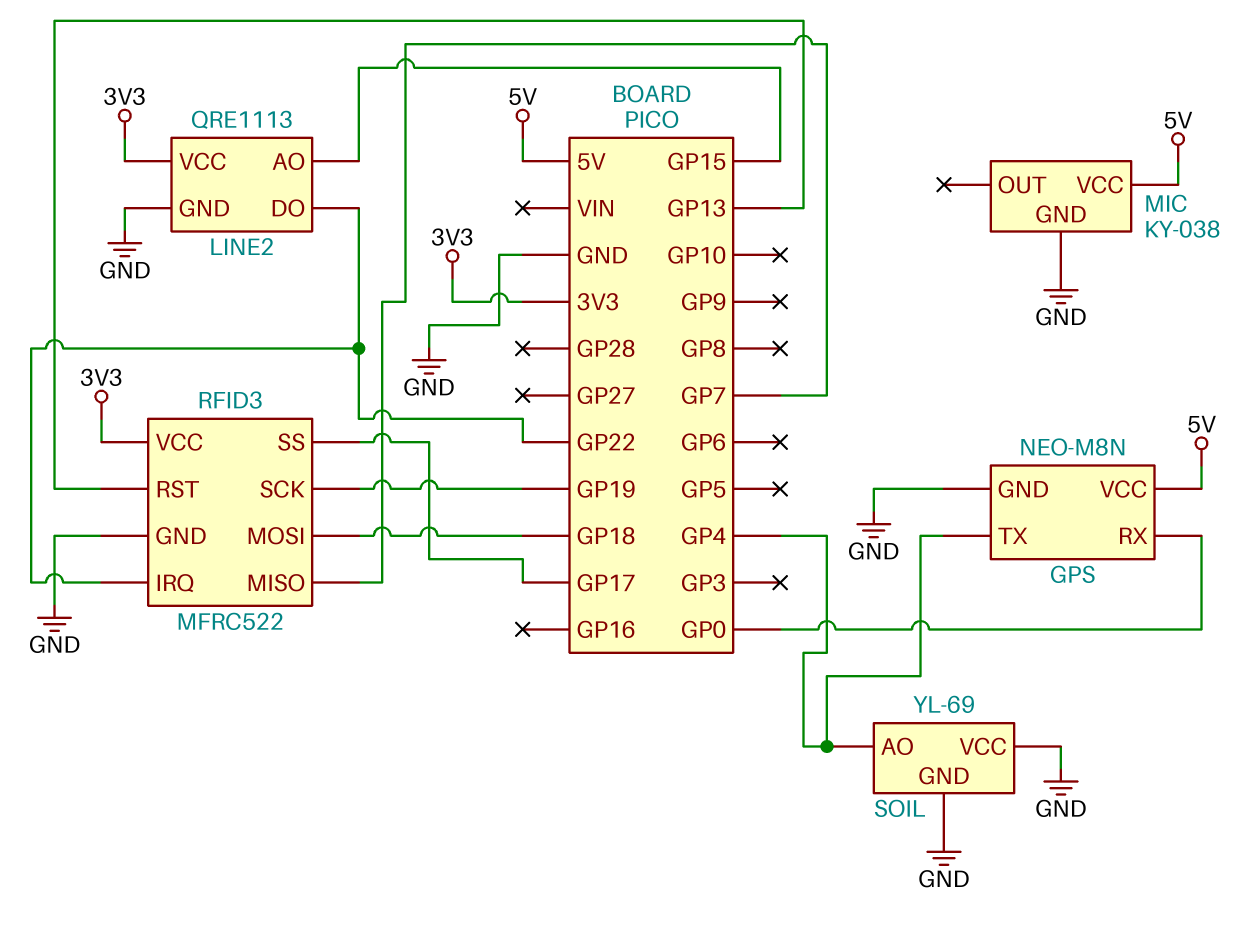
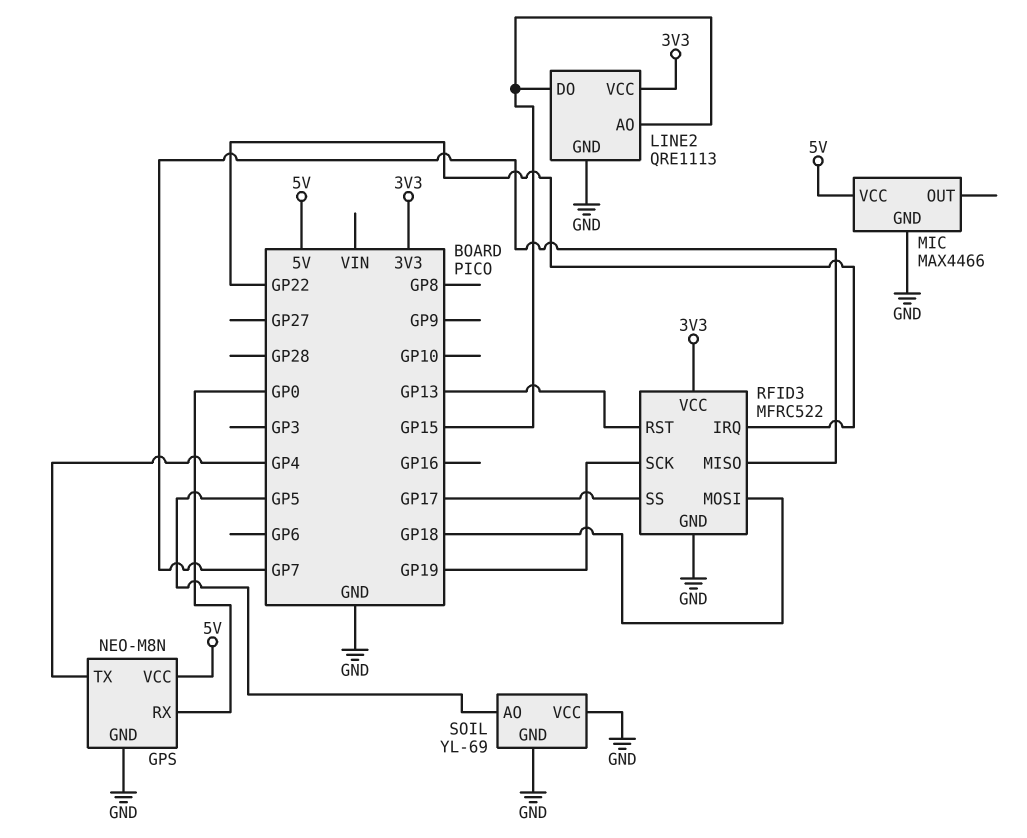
LINE2 pin DO: GP22 -> GP15
MIC: KY-038 -> MAX4466
SOIL pin AO: GP4 -> GP5

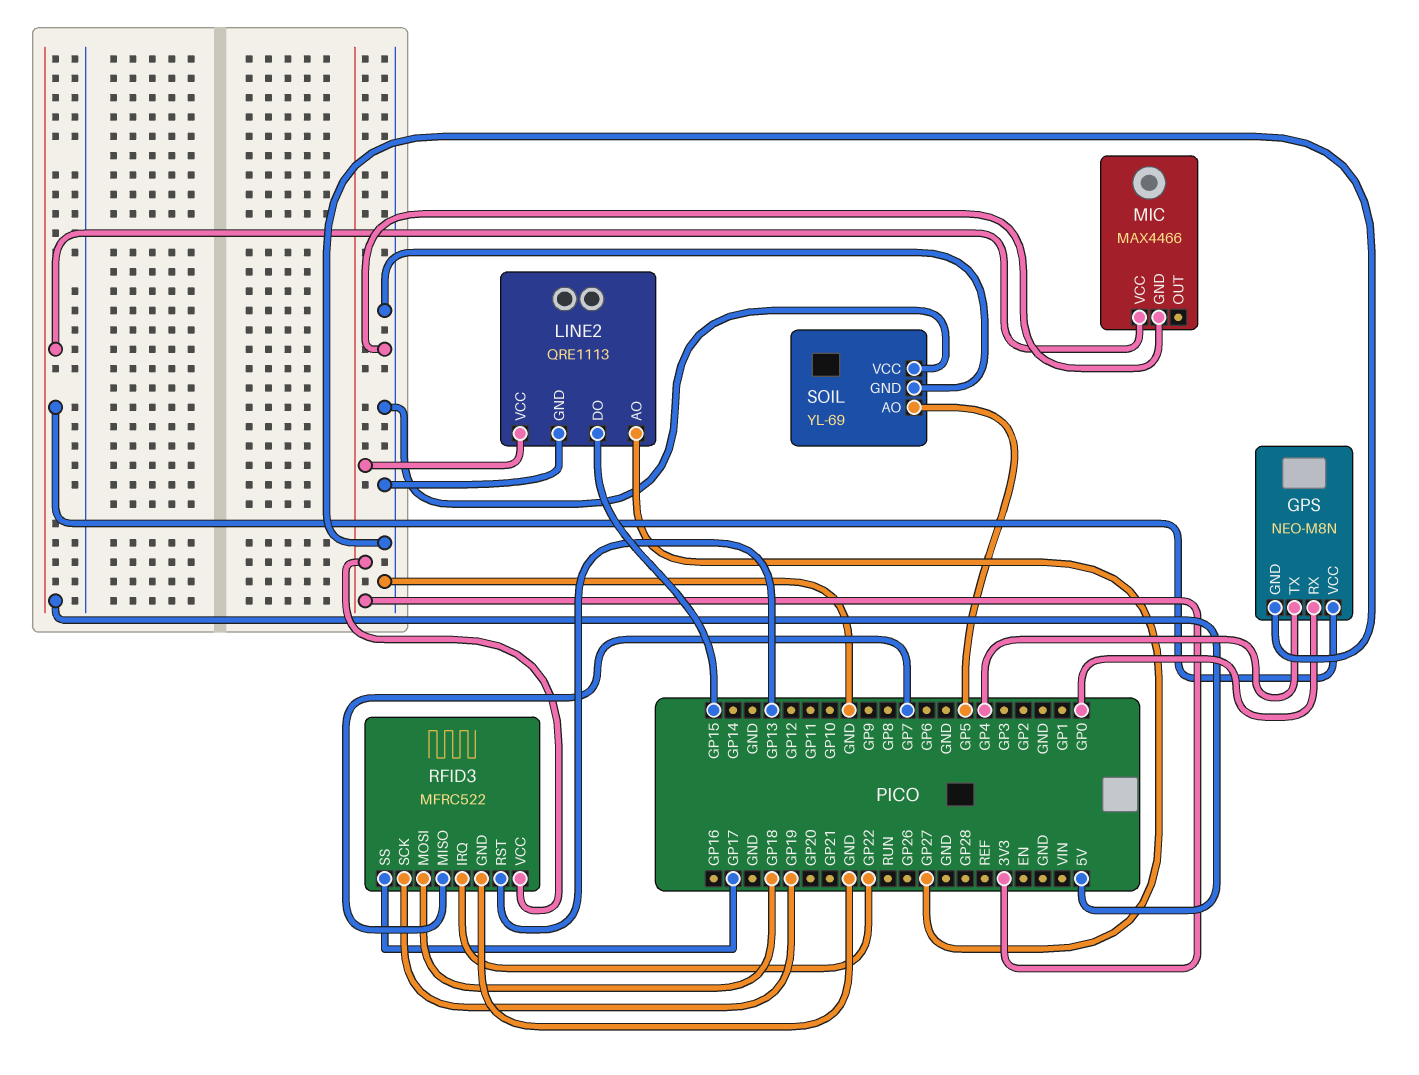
LINE2 pin AO: GP15 -> GP27

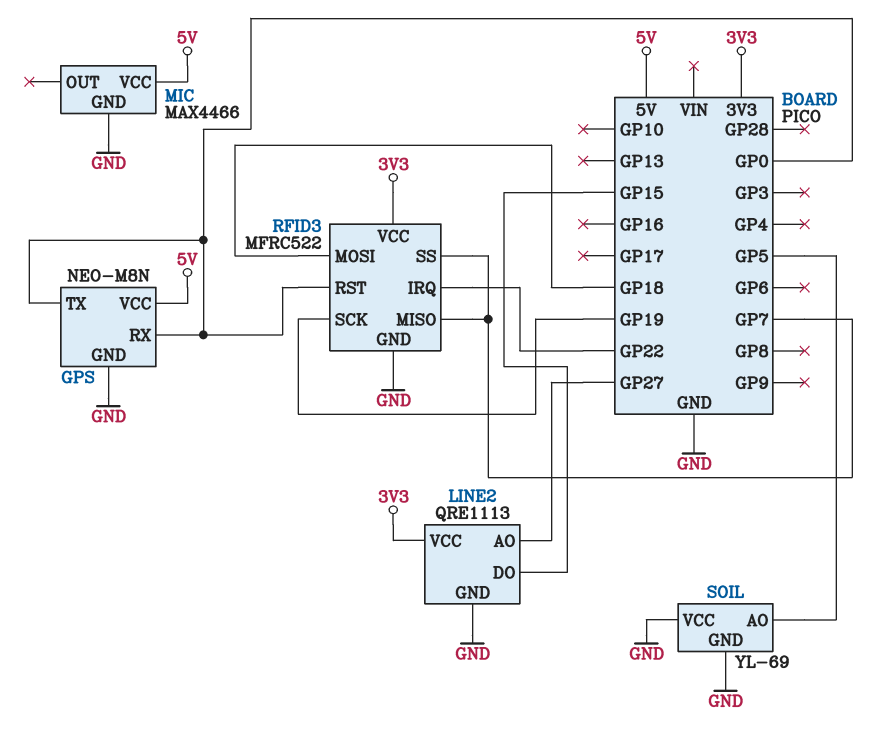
GPS pin TX: GP4 -> GP0
RFID3 pin RST: GP13 -> GP0
RFID3 pin SS: GP17 -> GP7

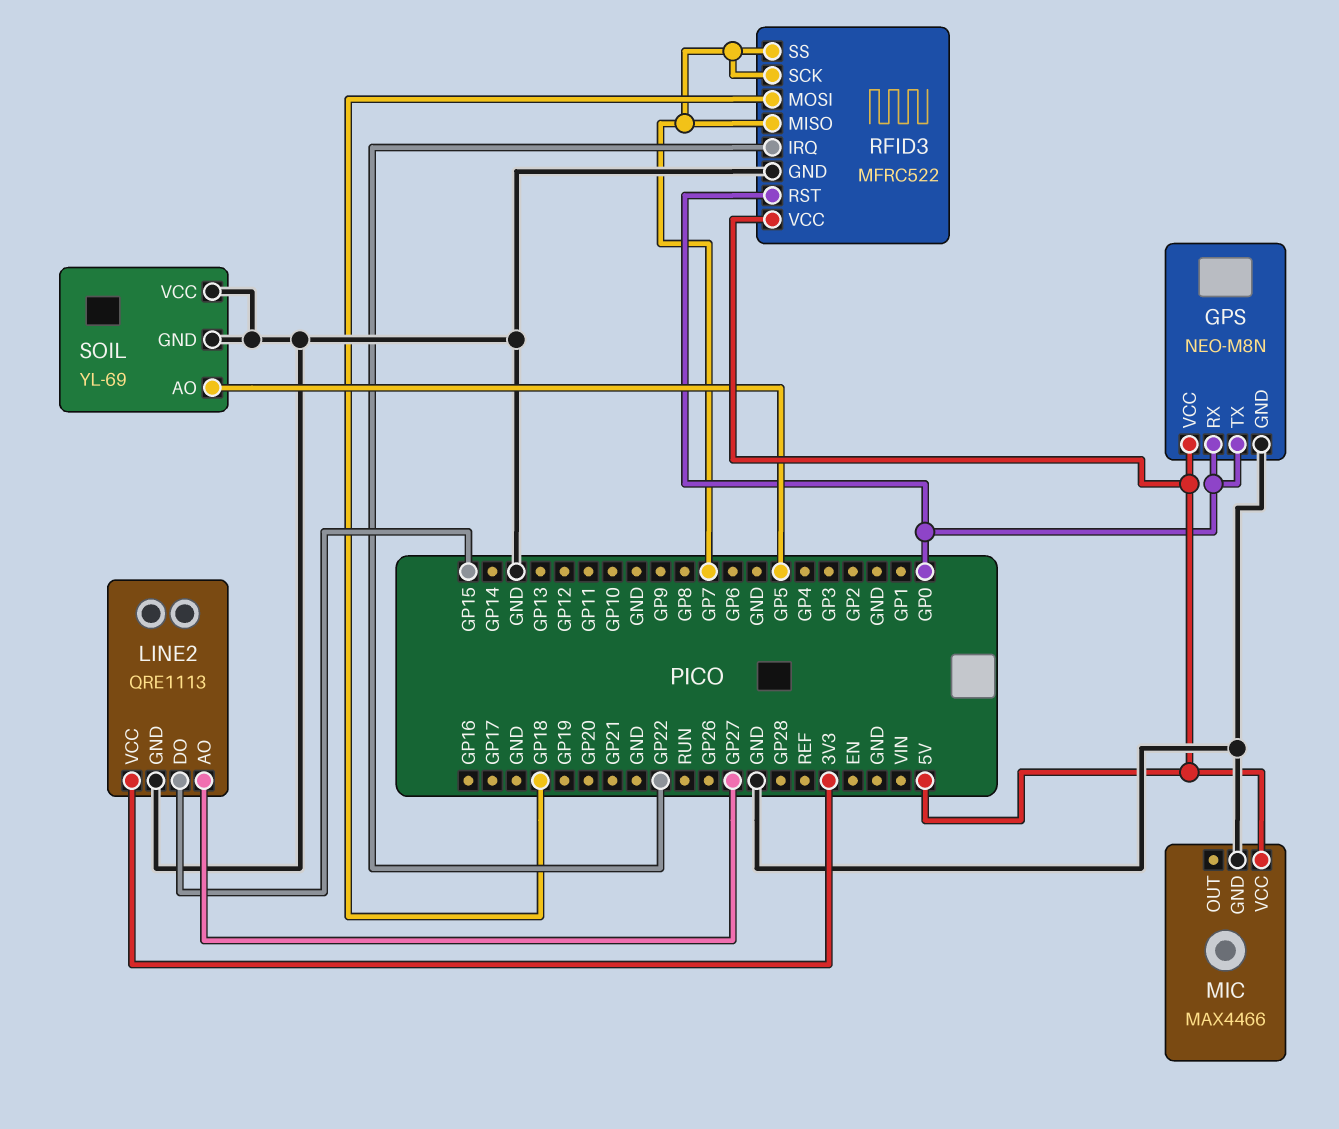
RFID3 pin SCK: GP19 -> GP7
RFID3 pin VCC: 3V3 -> 5V

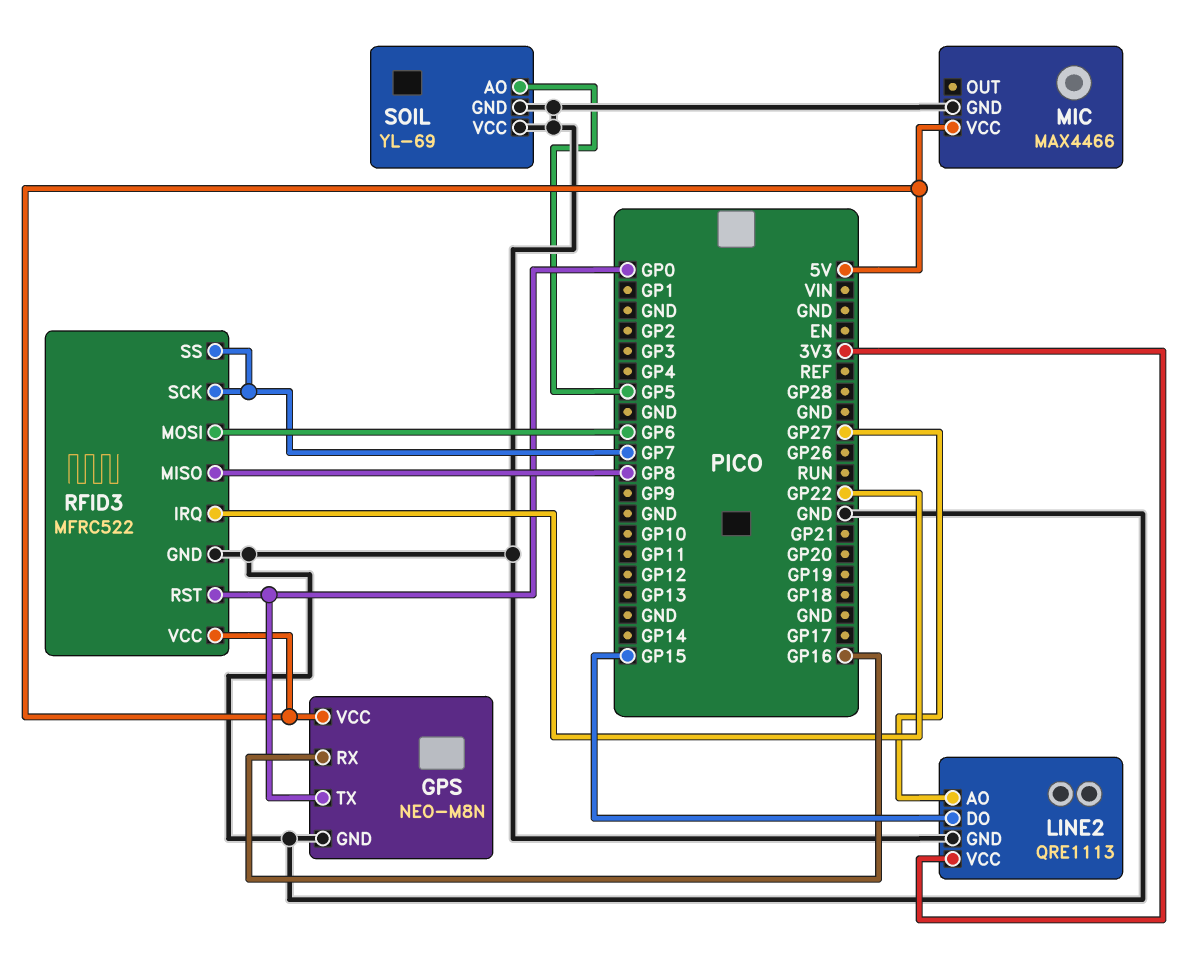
GPS pin RX: GP0 -> GP16
RFID3 pin MISO: GP7 -> GP8
RFID3 pin MOSI: GP18 -> GP6

